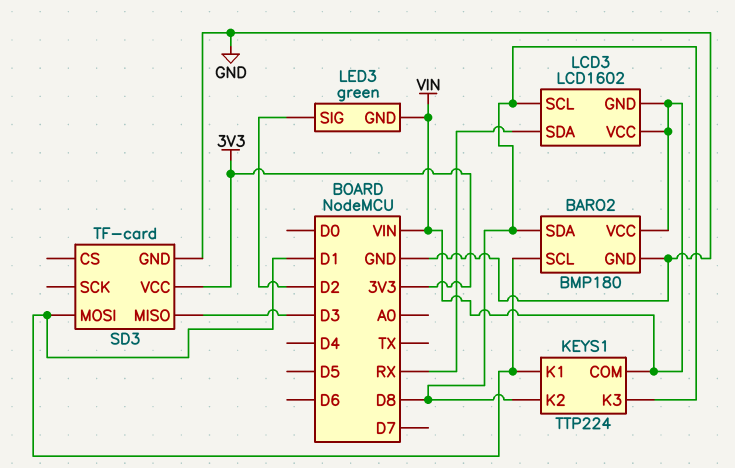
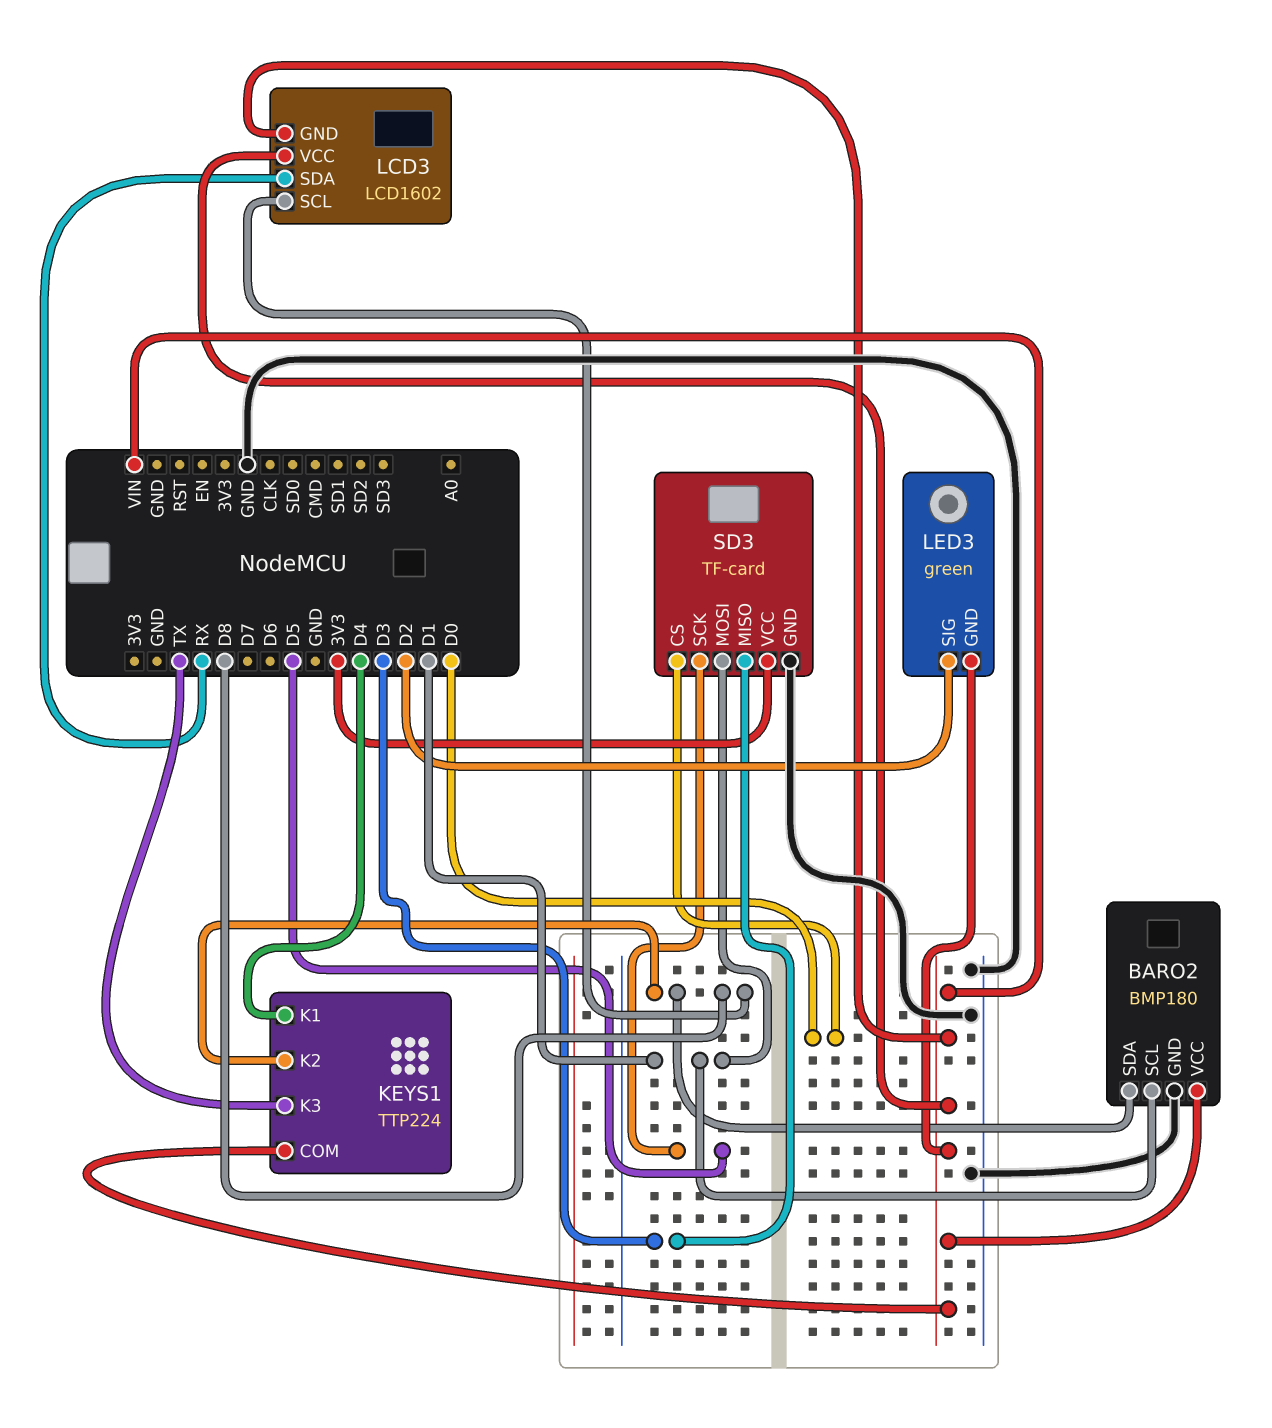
KEYS1 pin K1: D1 -> D4
KEYS1 pin K3: D8 -> TX
SD3 pin CS: none -> D0
SD3 pin SCK: none -> D5

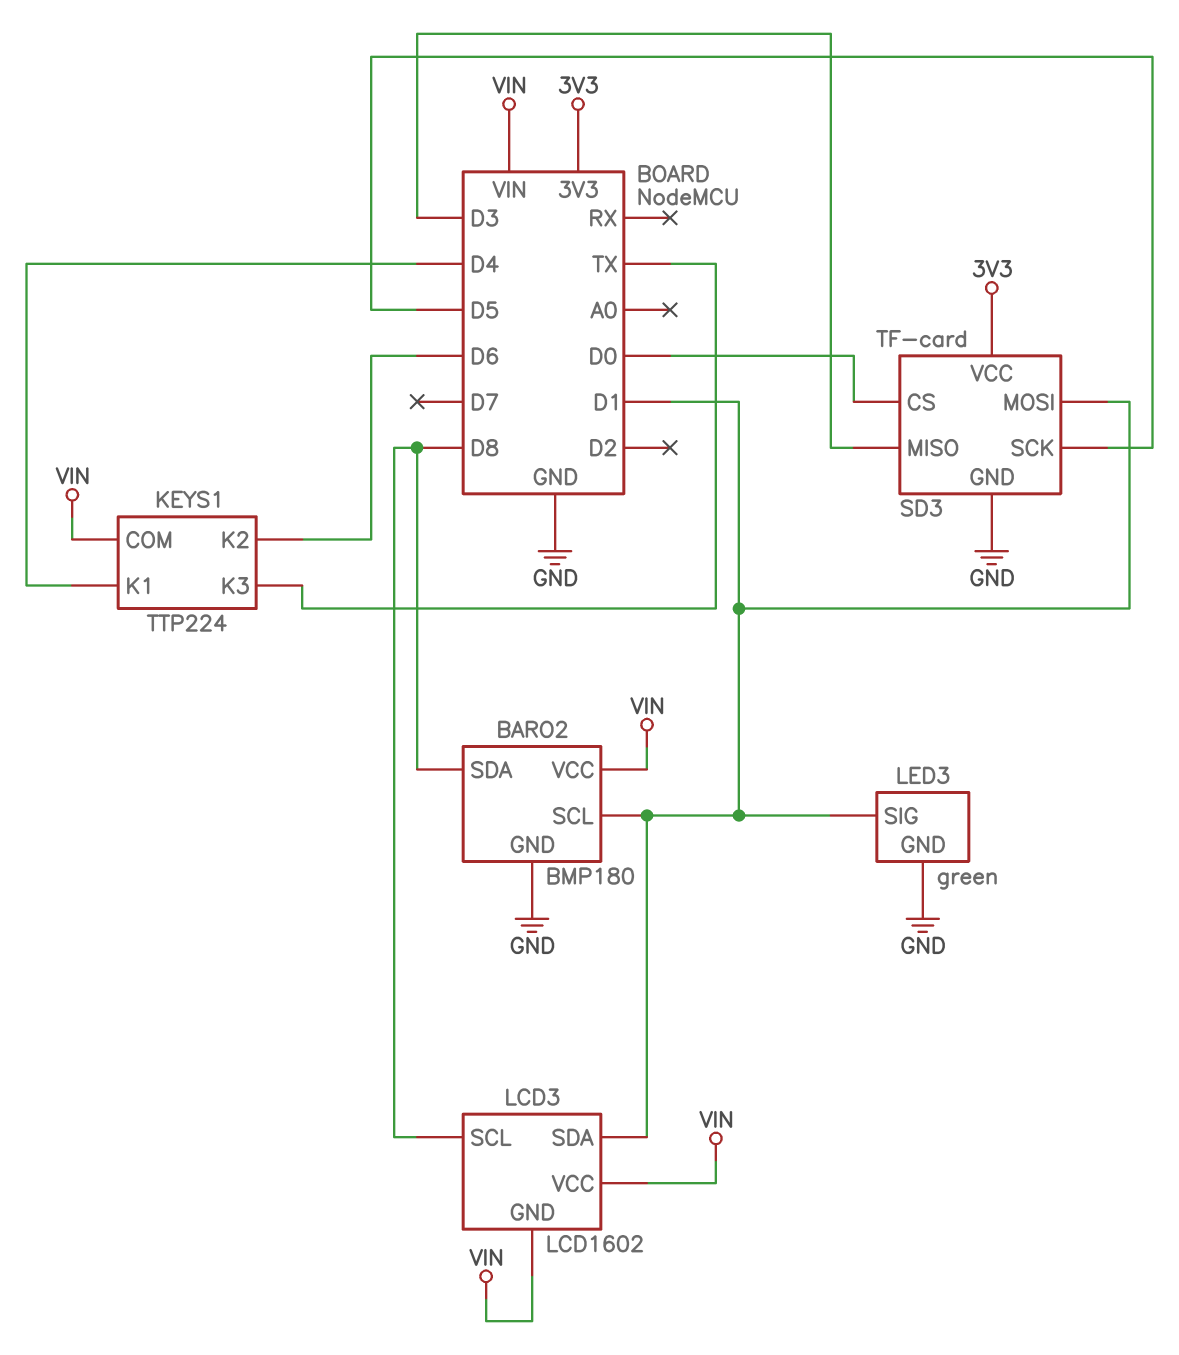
KEYS1 pin K2: D8 -> D6
LCD3 pin SDA: RX -> D1
LED3 pin GND: VIN -> GND
LED3 pin SIG: D2 -> D1

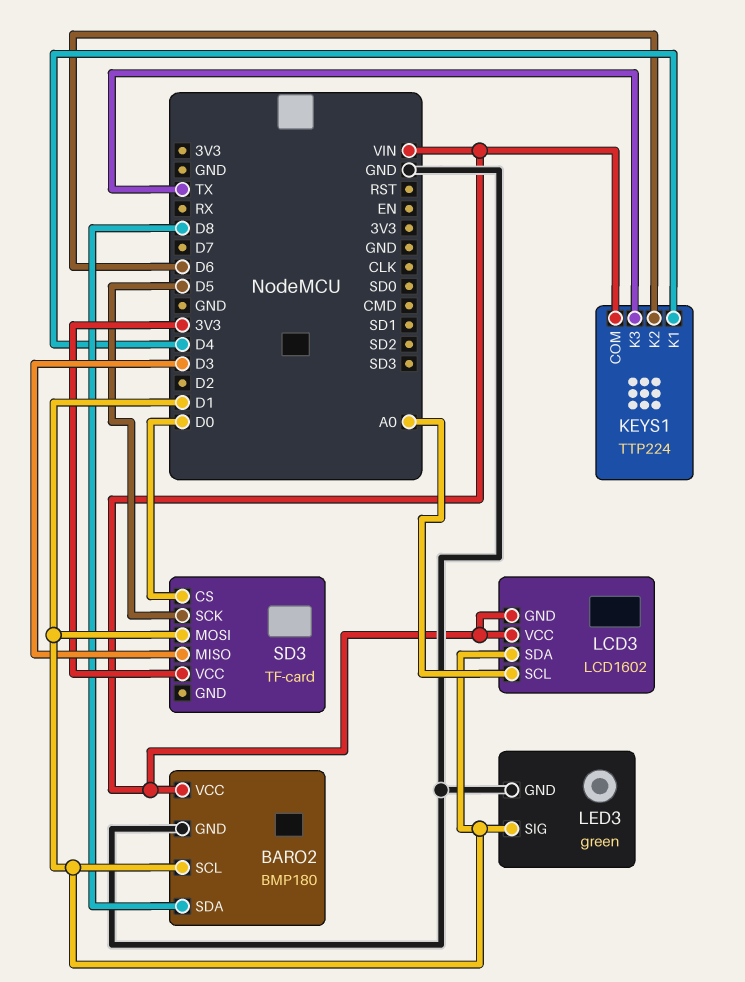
LCD3 pin SCL: D8 -> A0
SD3 pin GND: GND -> none

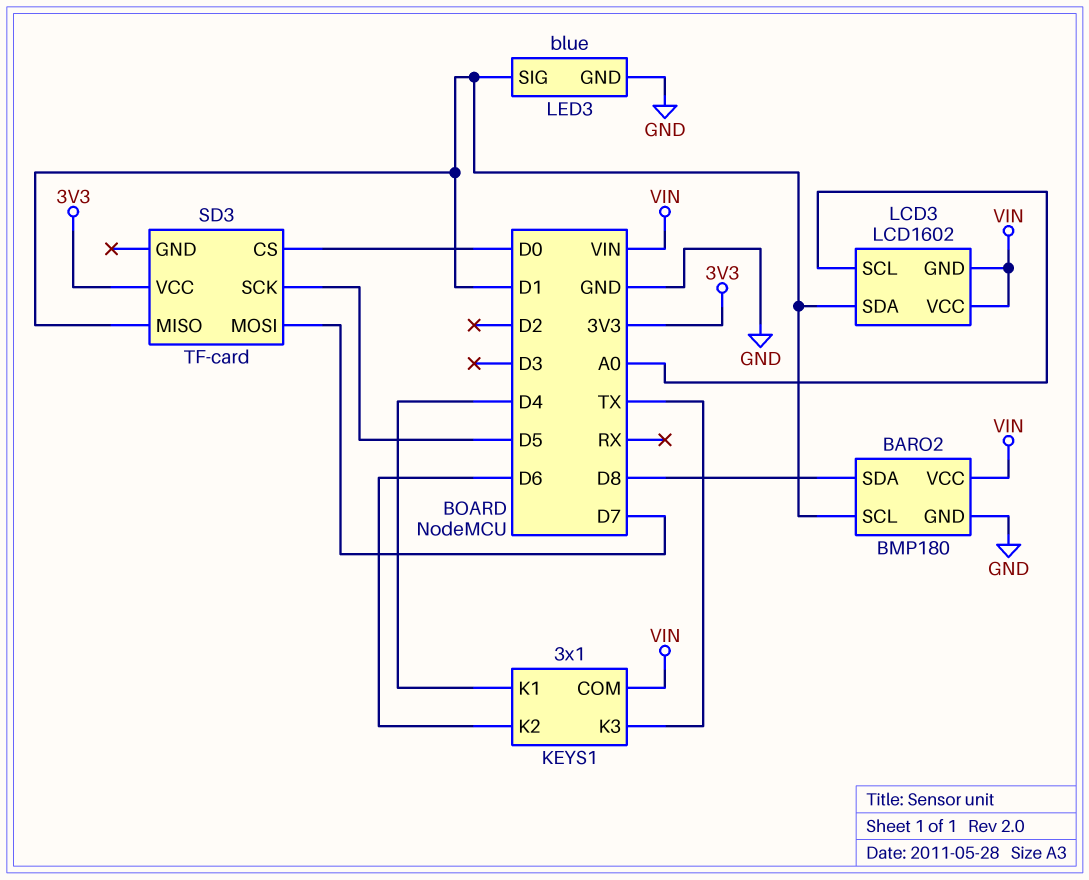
KEYS1: TTP224 -> 3x1
LED3: green -> blue
SD3 pin MISO: D3 -> D1
SD3 pin MOSI: D1 -> D7

